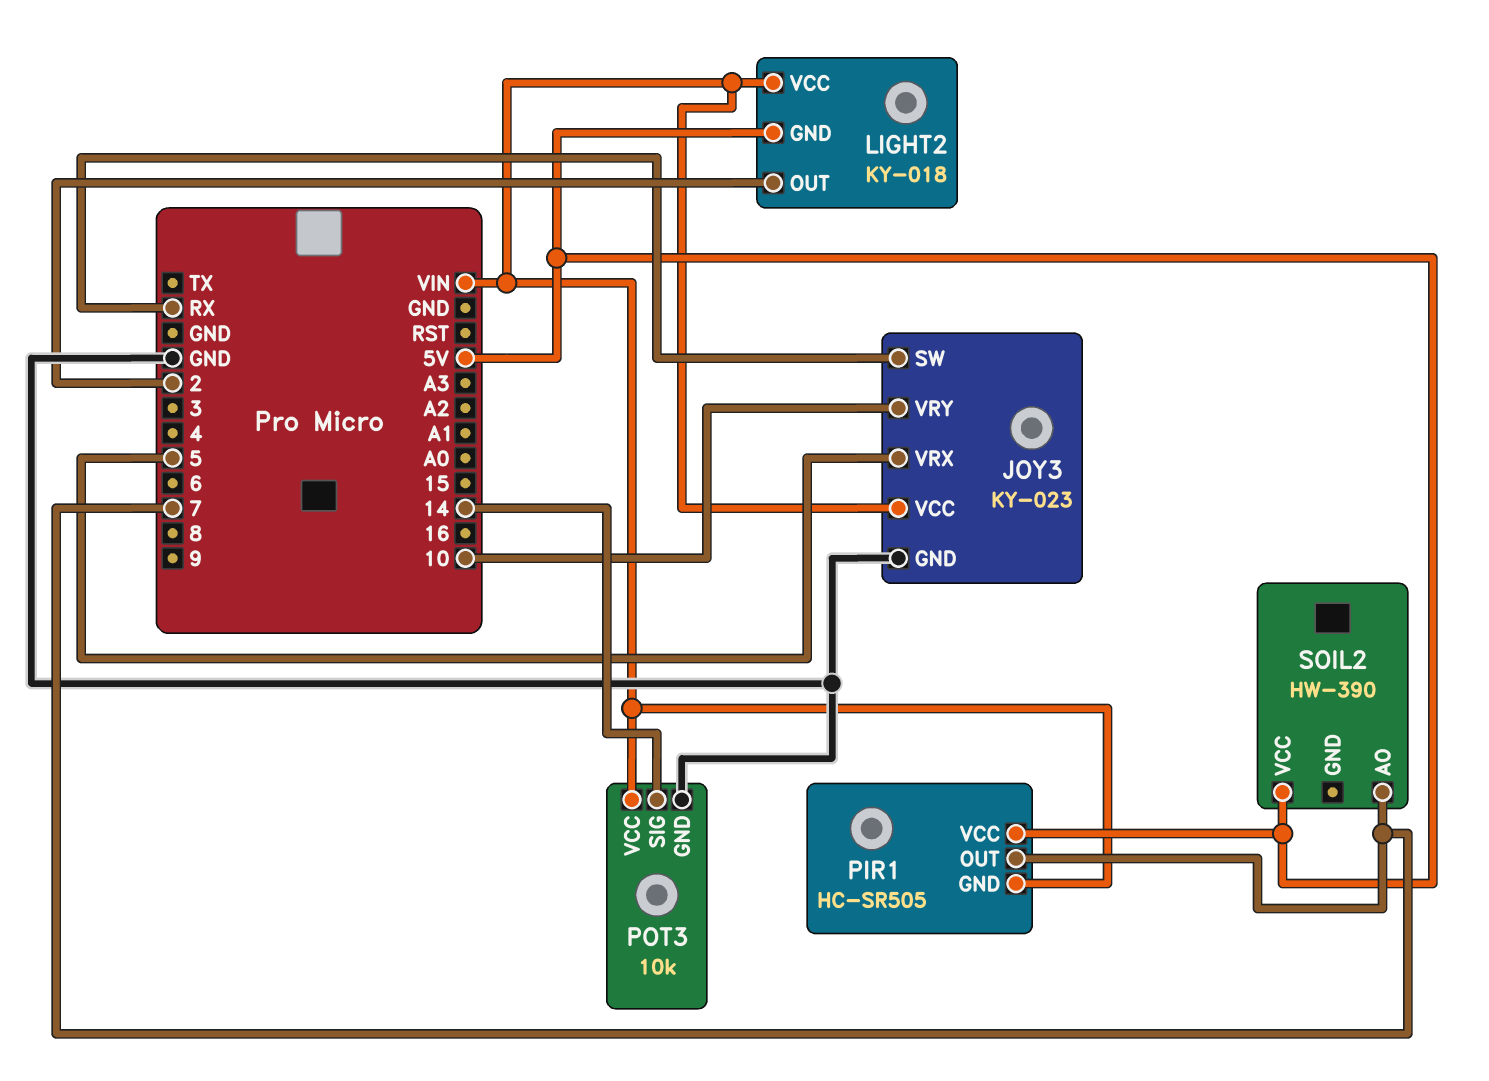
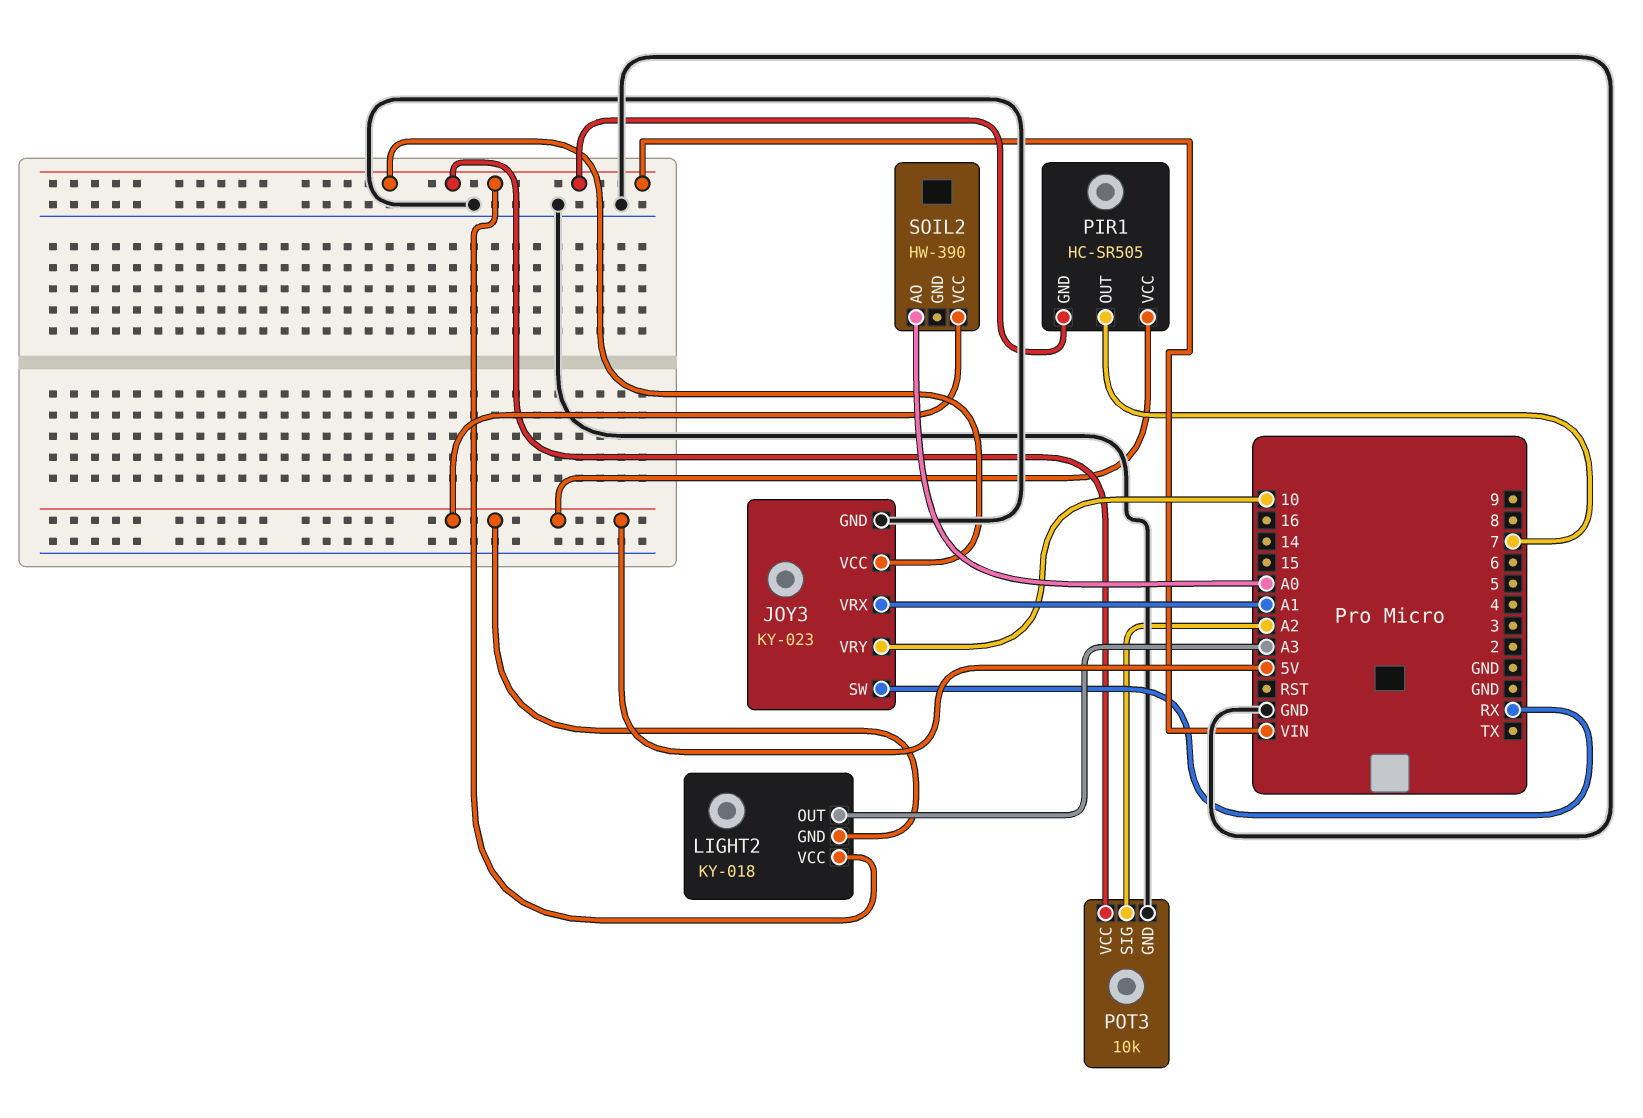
JOY3 pin VRX: 5 -> A1
LIGHT2 pin OUT: 2 -> A3
POT3 pin SIG: 14 -> A2
SOIL2 pin AO: 7 -> A0

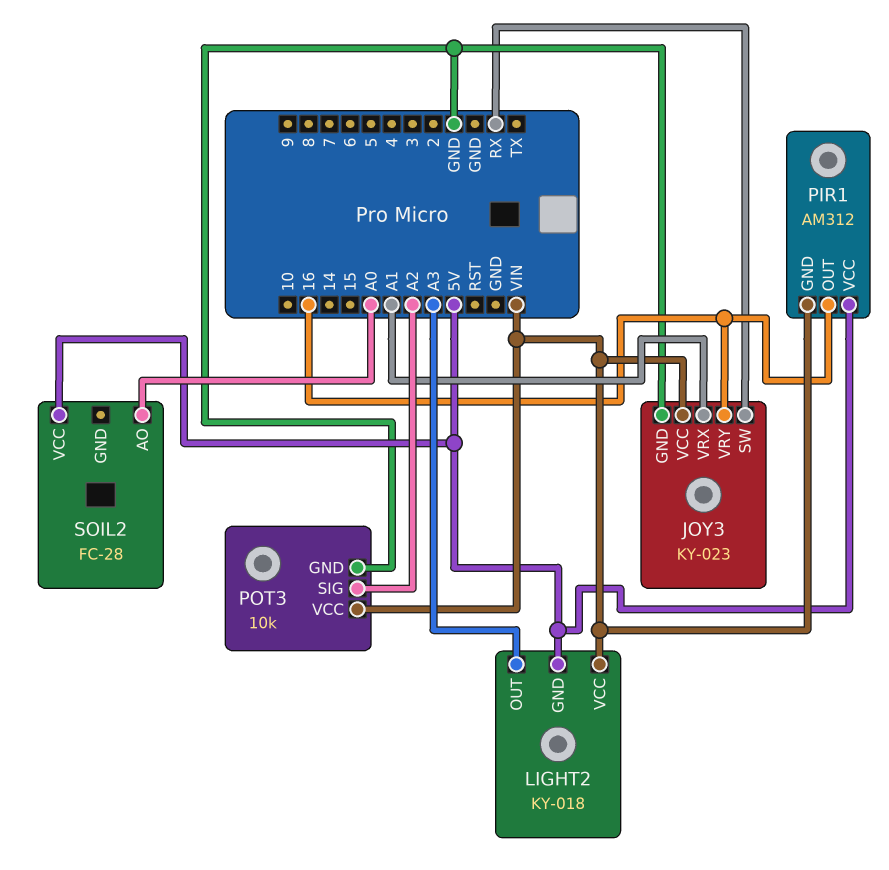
JOY3 pin VRY: 10 -> 16
PIR1: HC-SR505 -> AM312
PIR1 pin OUT: 7 -> 16
SOIL2: HW-390 -> FC-28

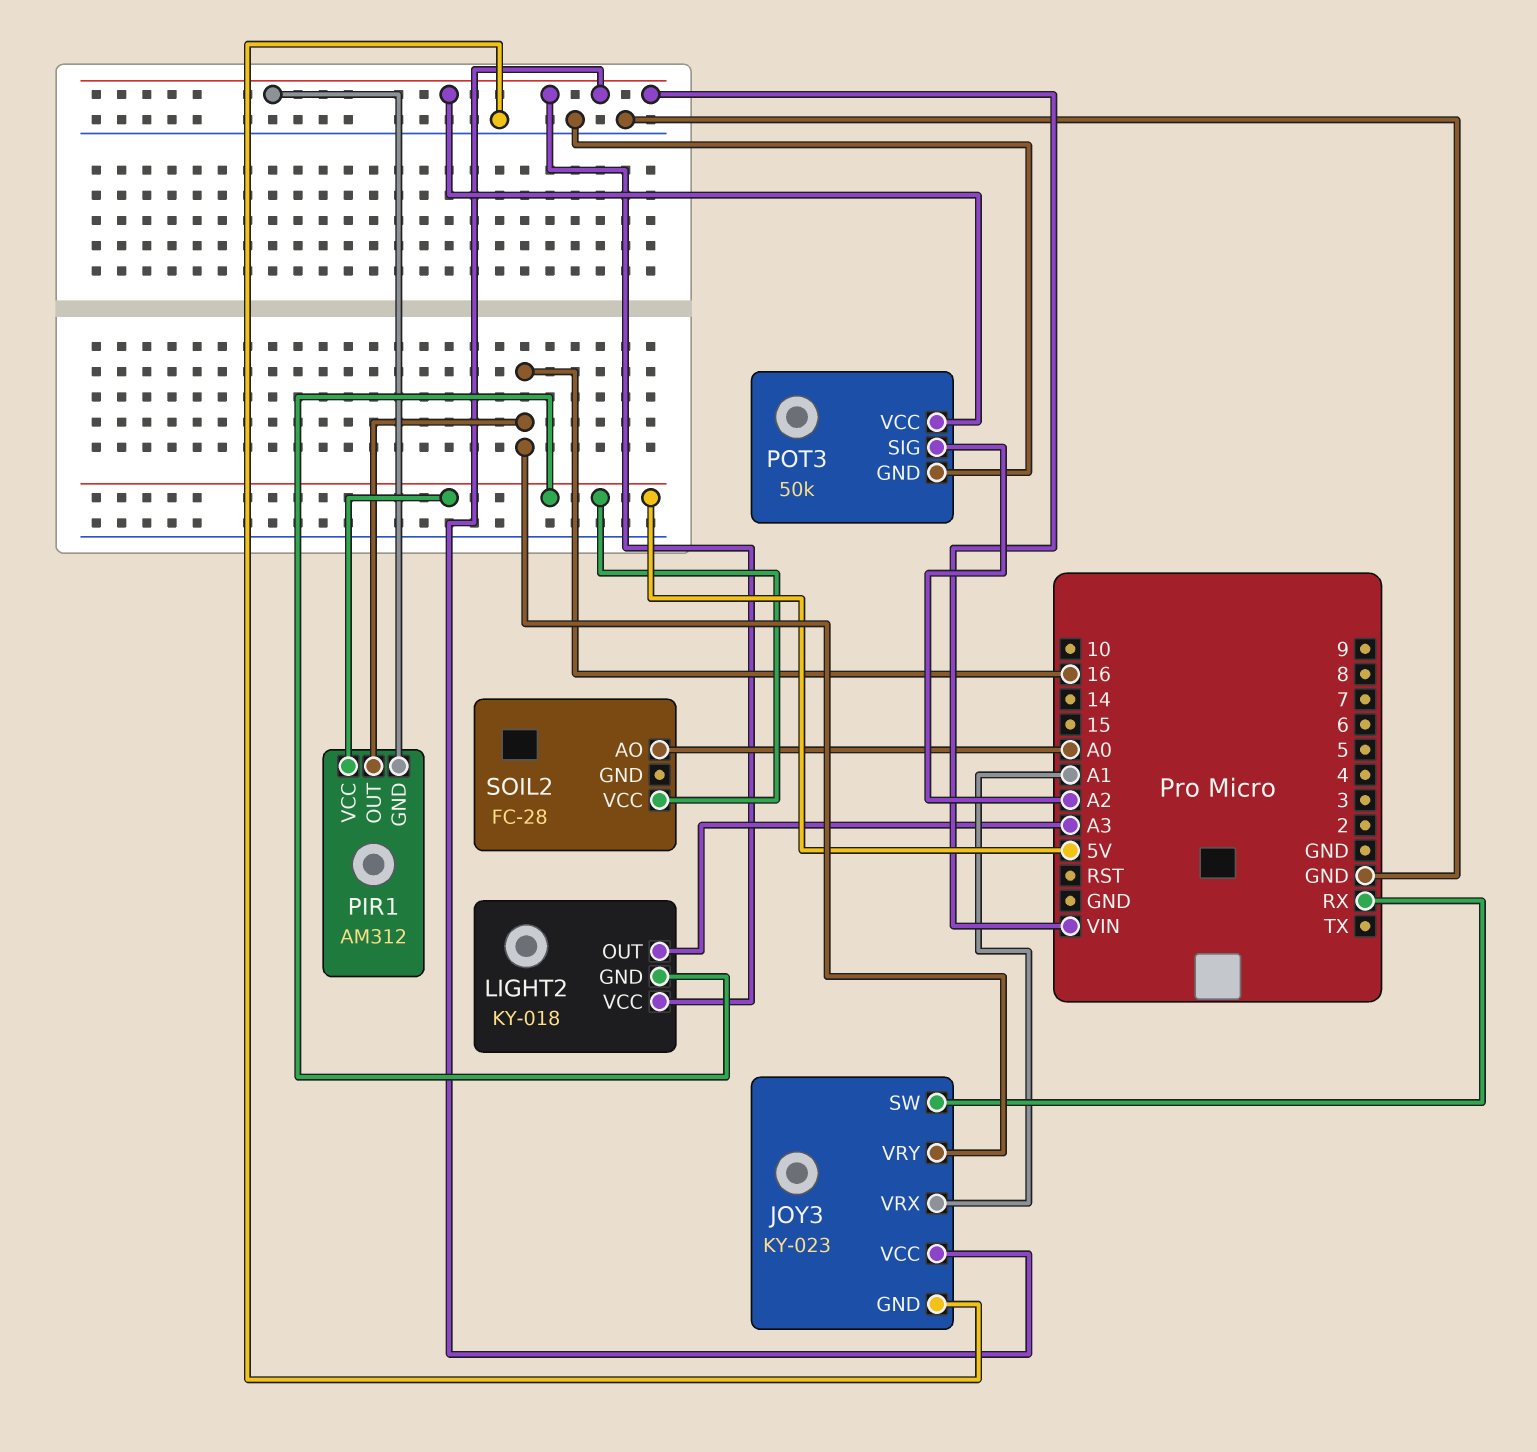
POT3: 10k -> 50k

